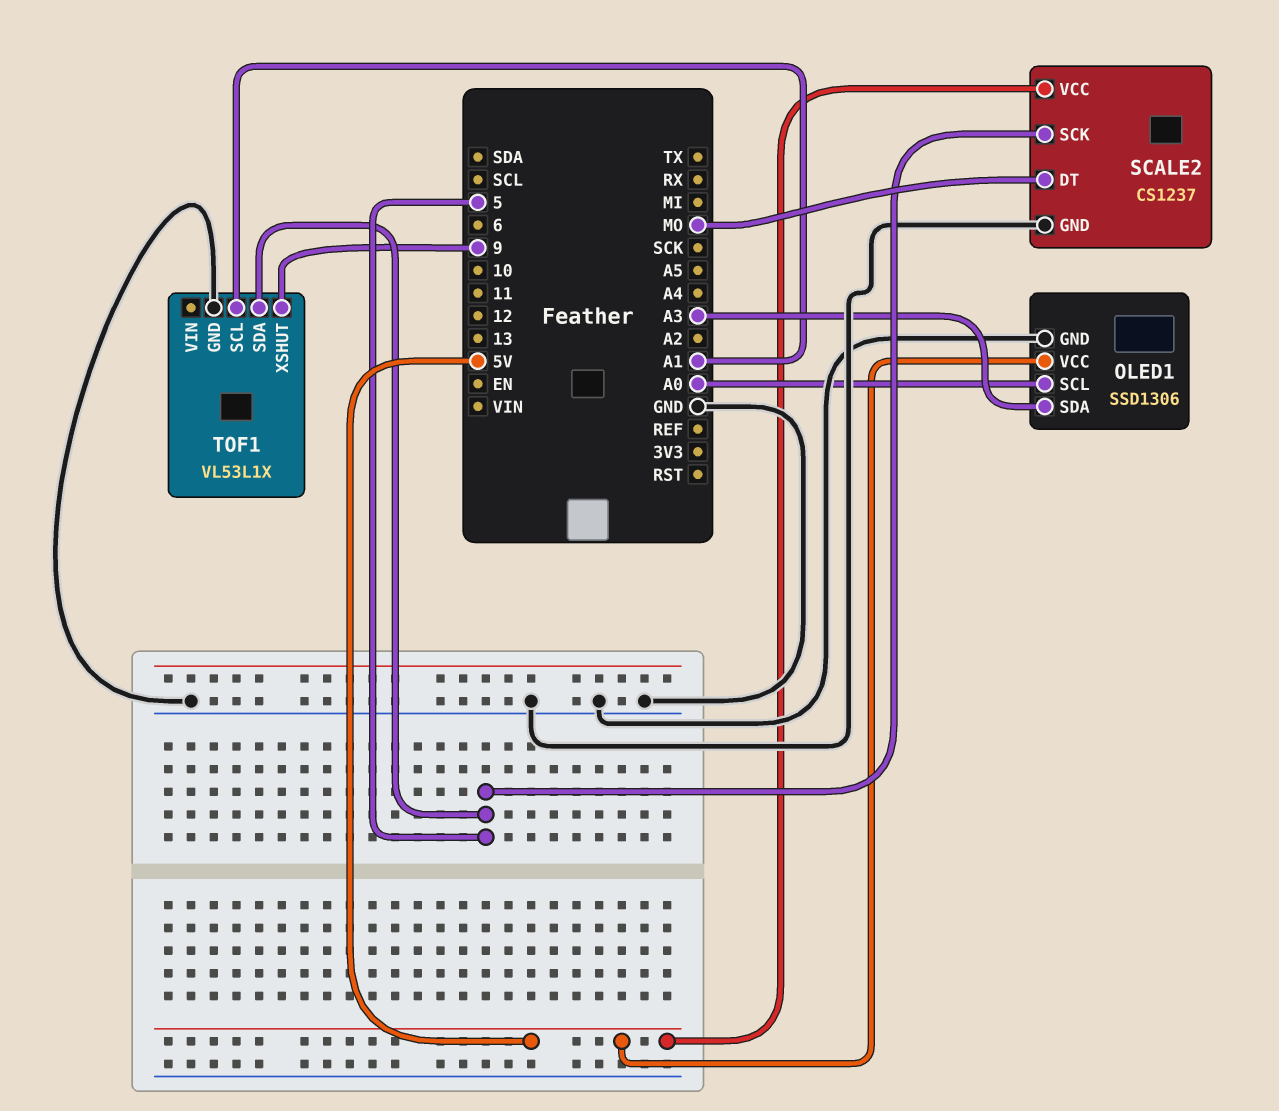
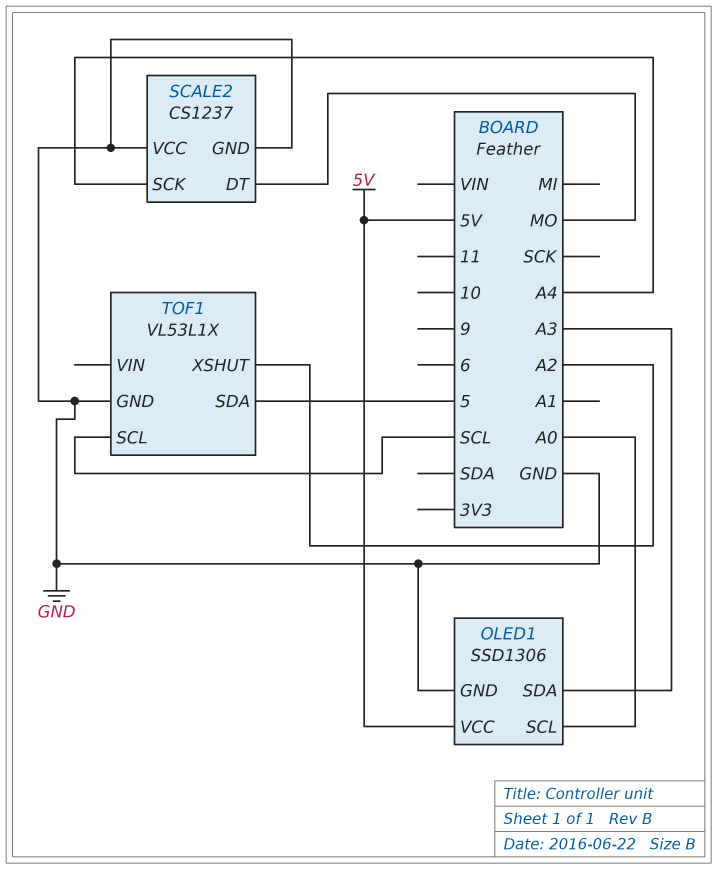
SCALE2 pin SCK: 5 -> A4
SCALE2 pin VCC: 5V -> GND
TOF1 pin SCL: A1 -> SCL
TOF1 pin XSHUT: 9 -> A2

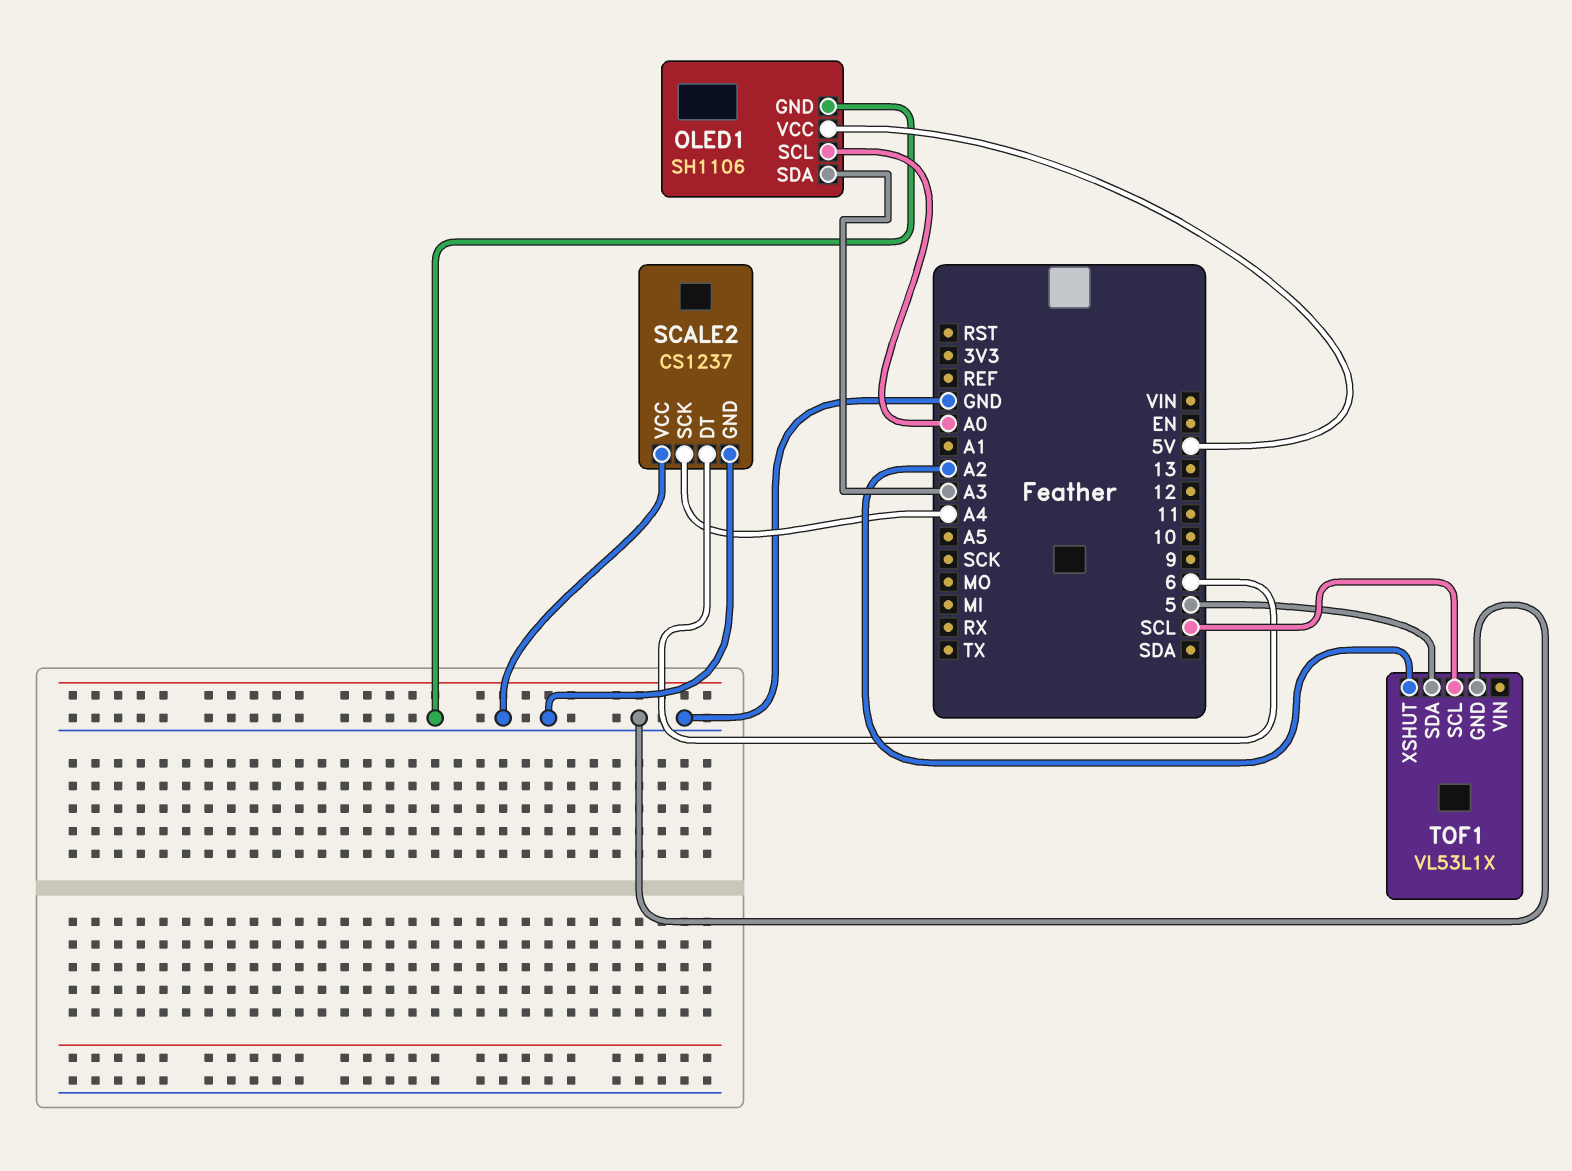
OLED1: SSD1306 -> SH1106
SCALE2 pin DT: MO -> 6

